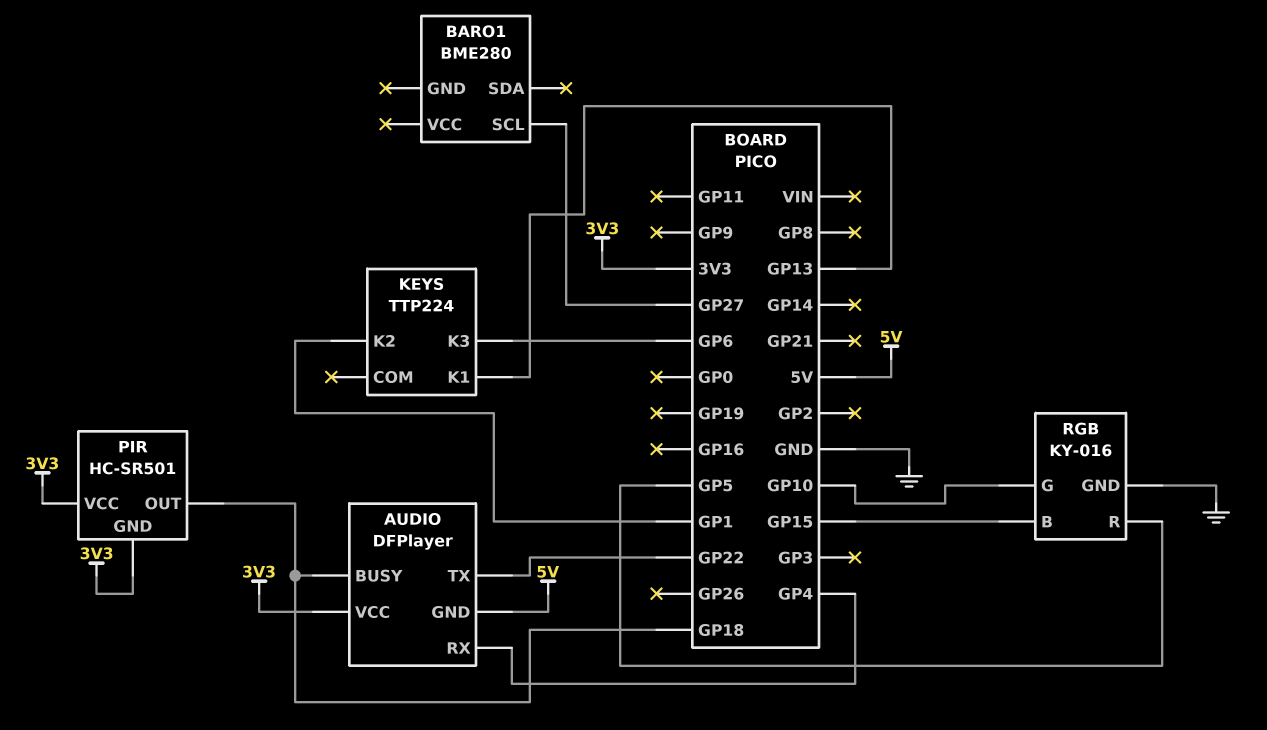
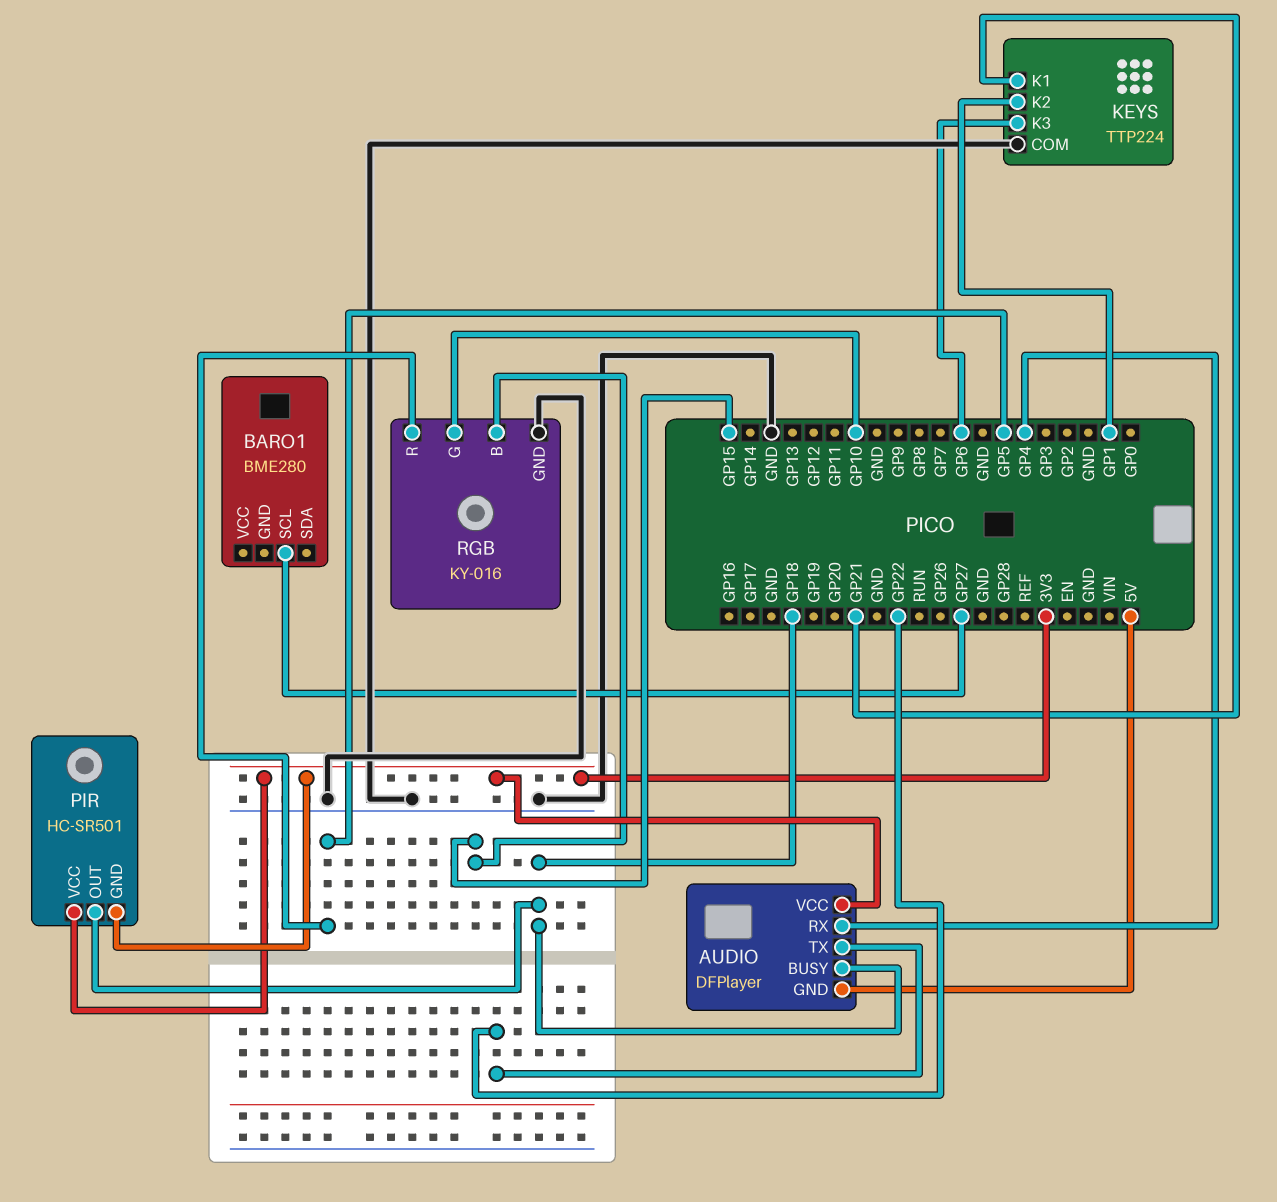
KEYS pin COM: none -> GND
KEYS pin K1: GP13 -> GP21

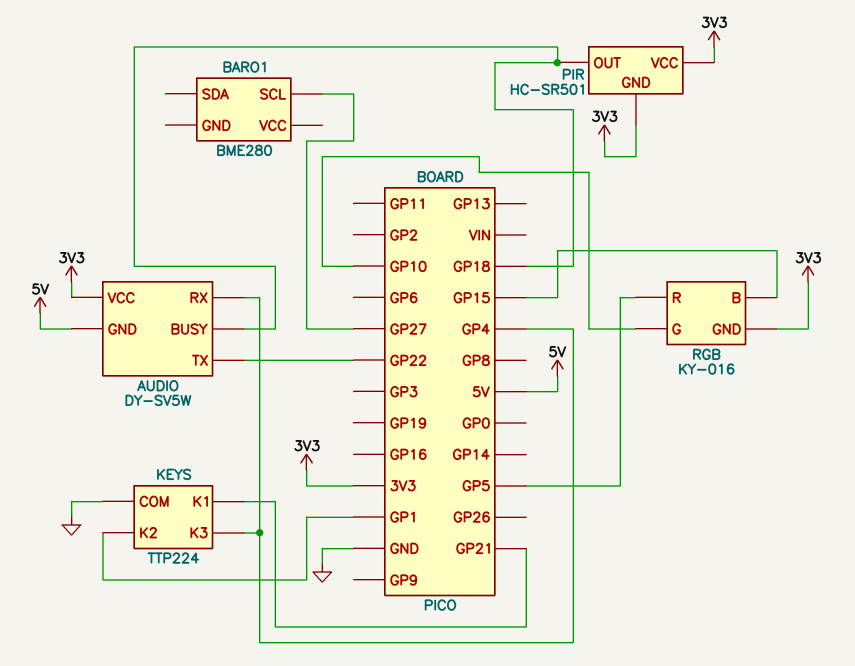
AUDIO: DFPlayer -> DY-SV5W
KEYS pin K3: GP6 -> GP4
RGB pin GND: GND -> 3V3

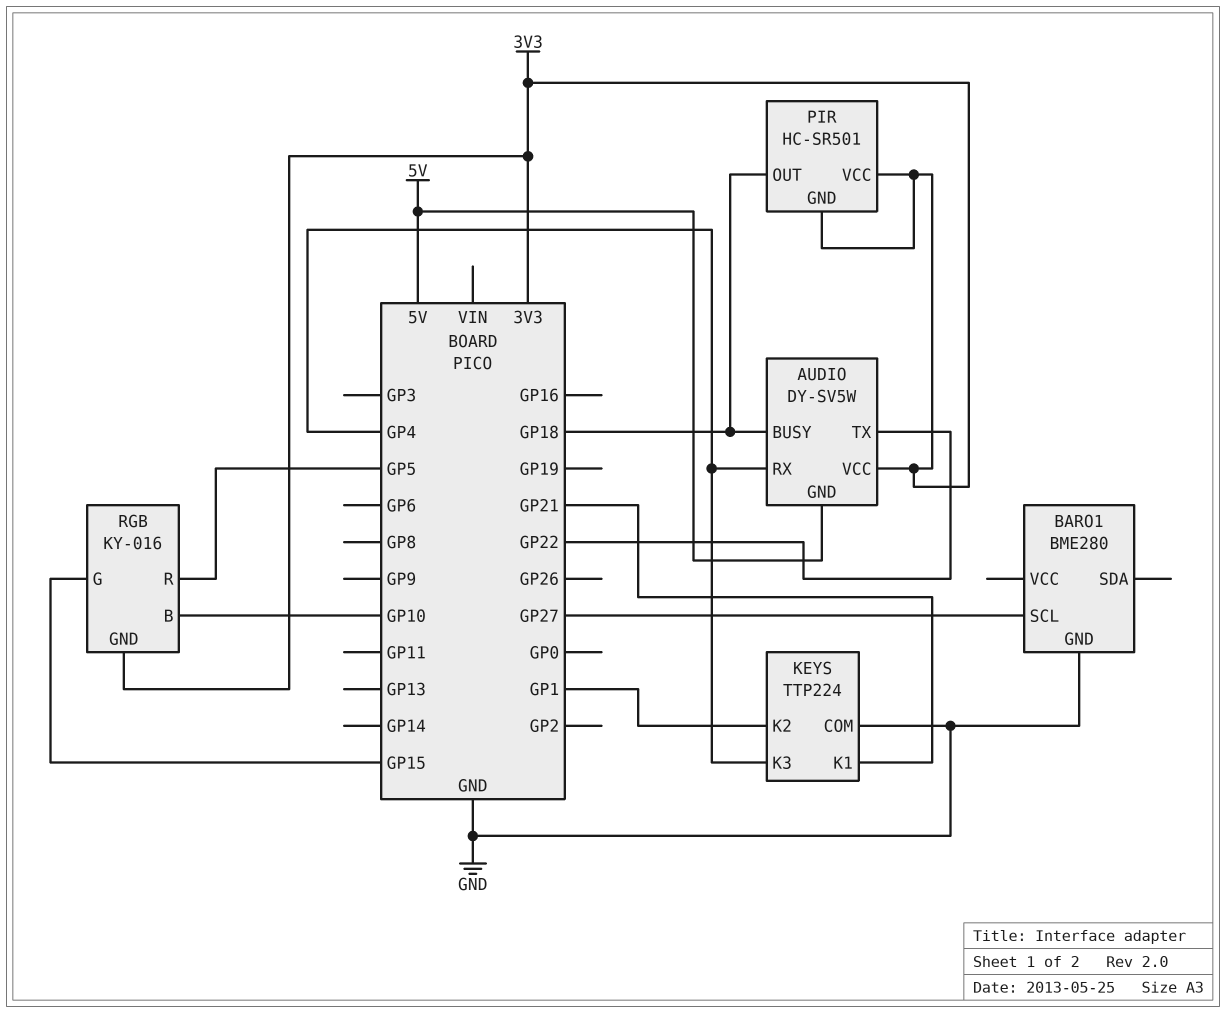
BARO1 pin GND: none -> GND
RGB pin B: GP15 -> GP10
RGB pin G: GP10 -> GP15

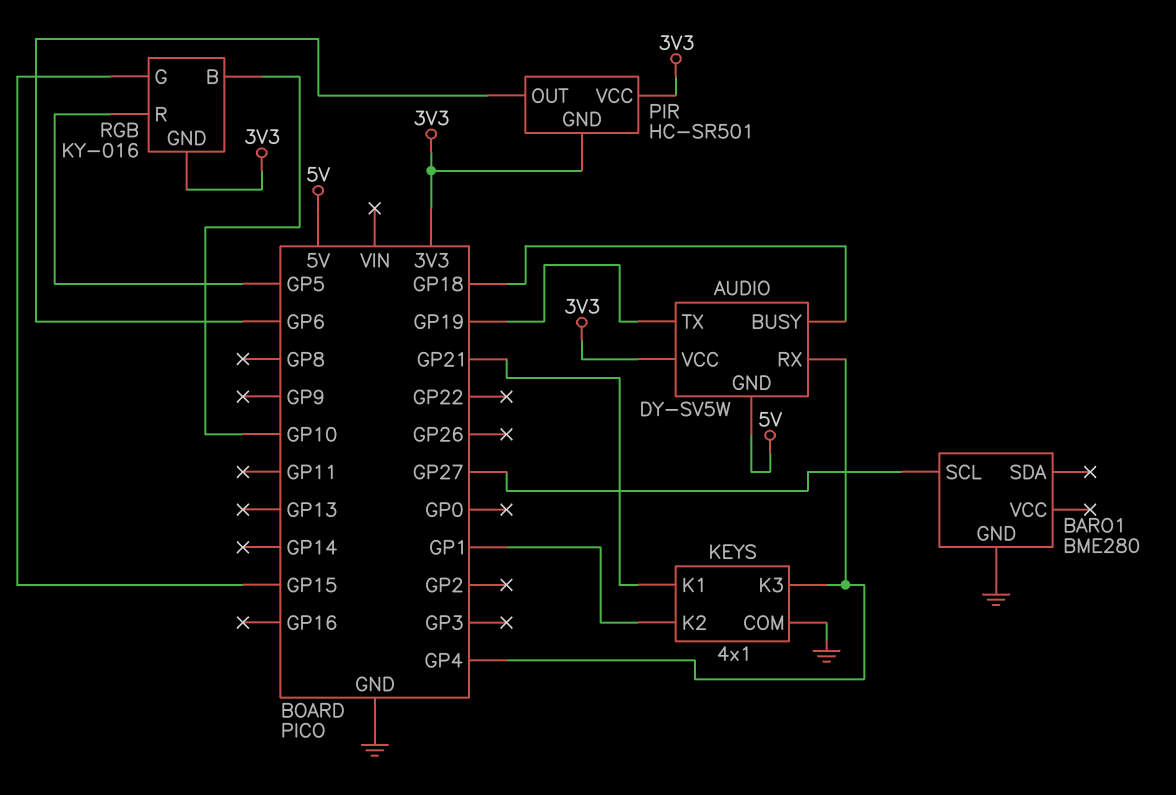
AUDIO pin TX: GP22 -> GP19
KEYS: TTP224 -> 4x1
PIR pin OUT: GP18 -> GP6

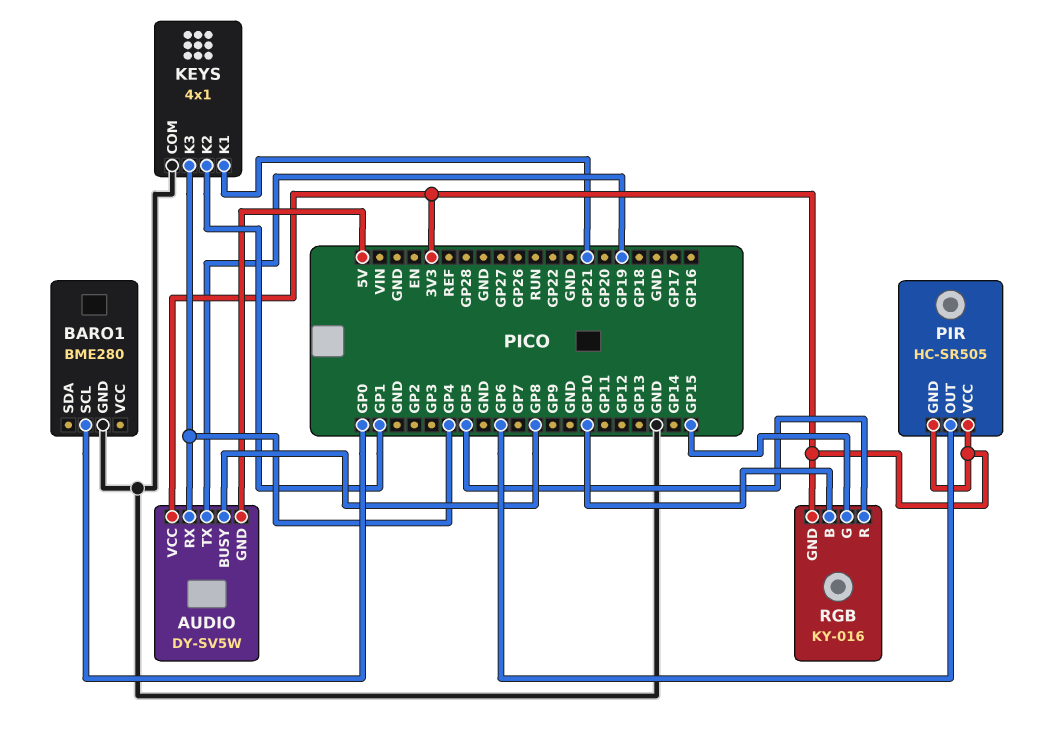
AUDIO pin BUSY: GP18 -> GP8
BARO1 pin SCL: GP27 -> GP0
PIR: HC-SR501 -> HC-SR505

